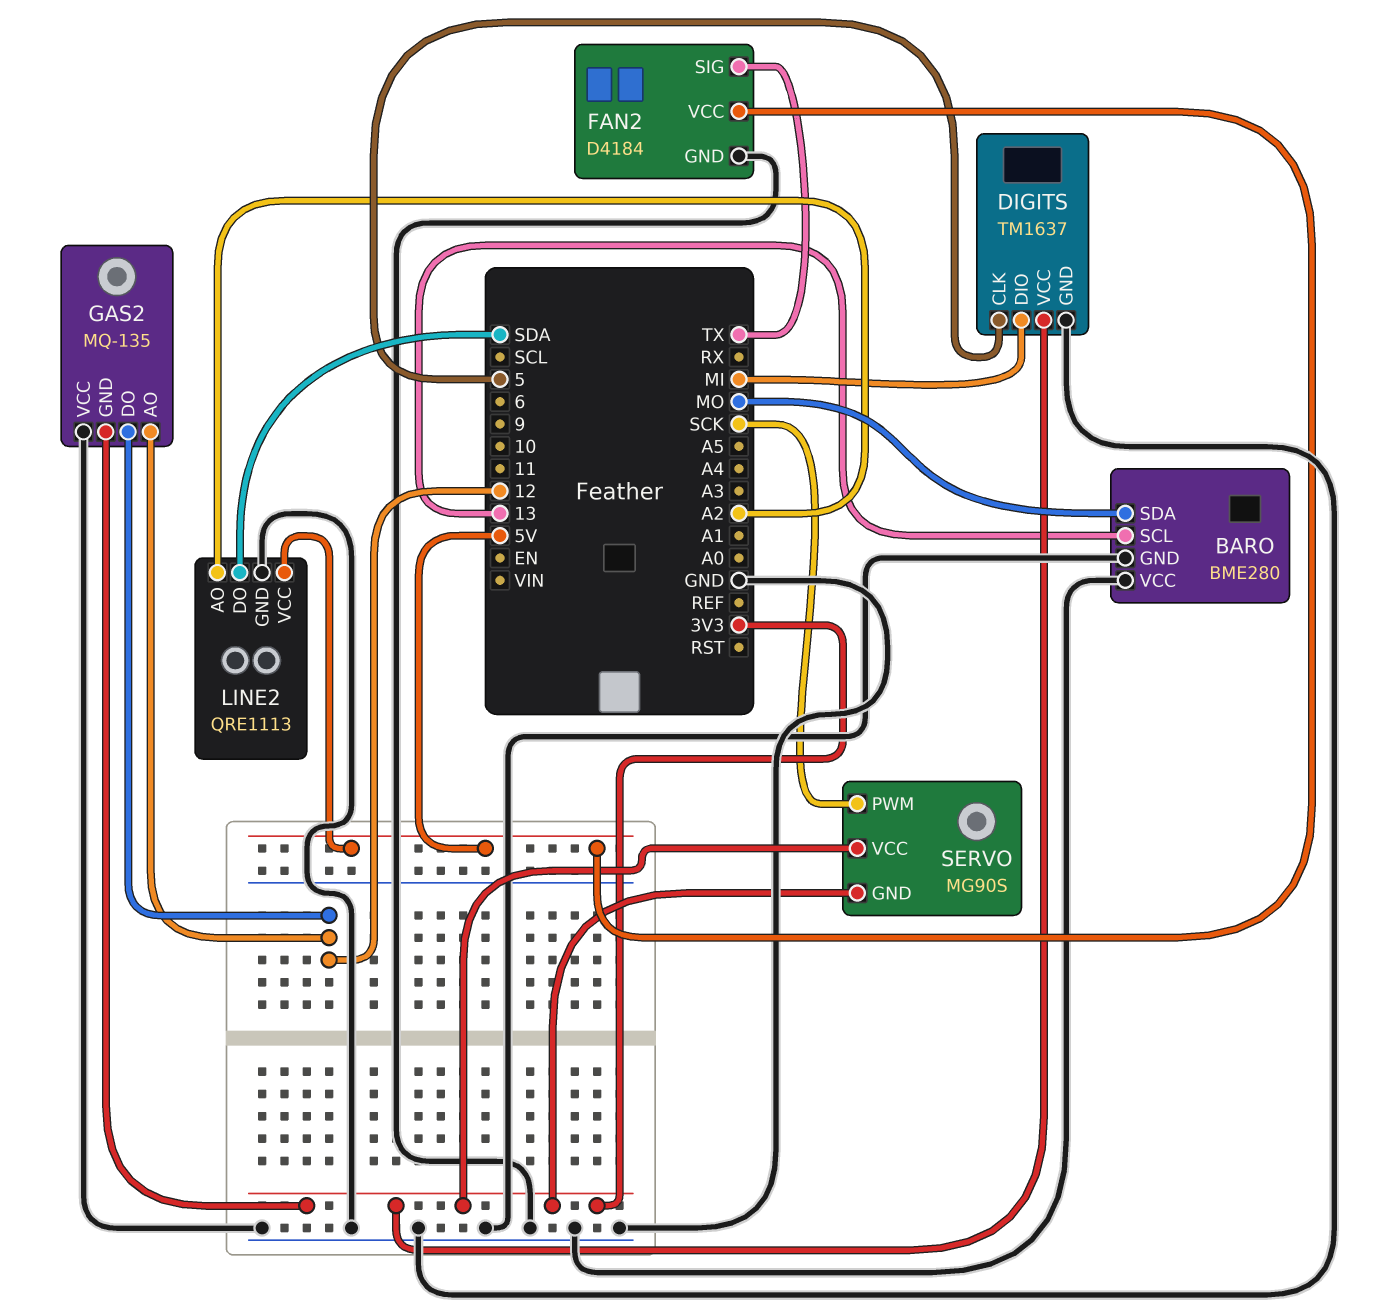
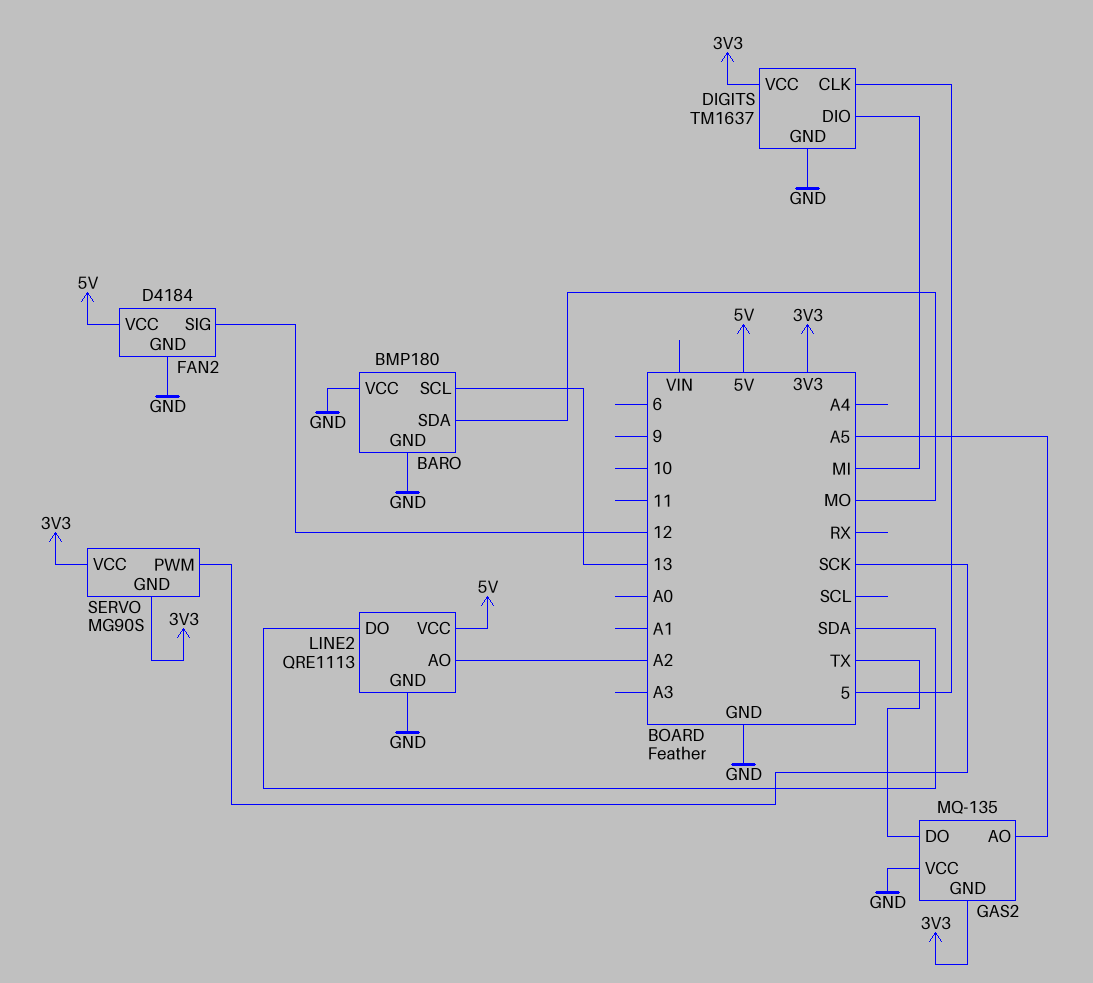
BARO: BME280 -> BMP180
FAN2 pin SIG: TX -> 12
GAS2 pin AO: 12 -> A5
GAS2 pin DO: 12 -> TX

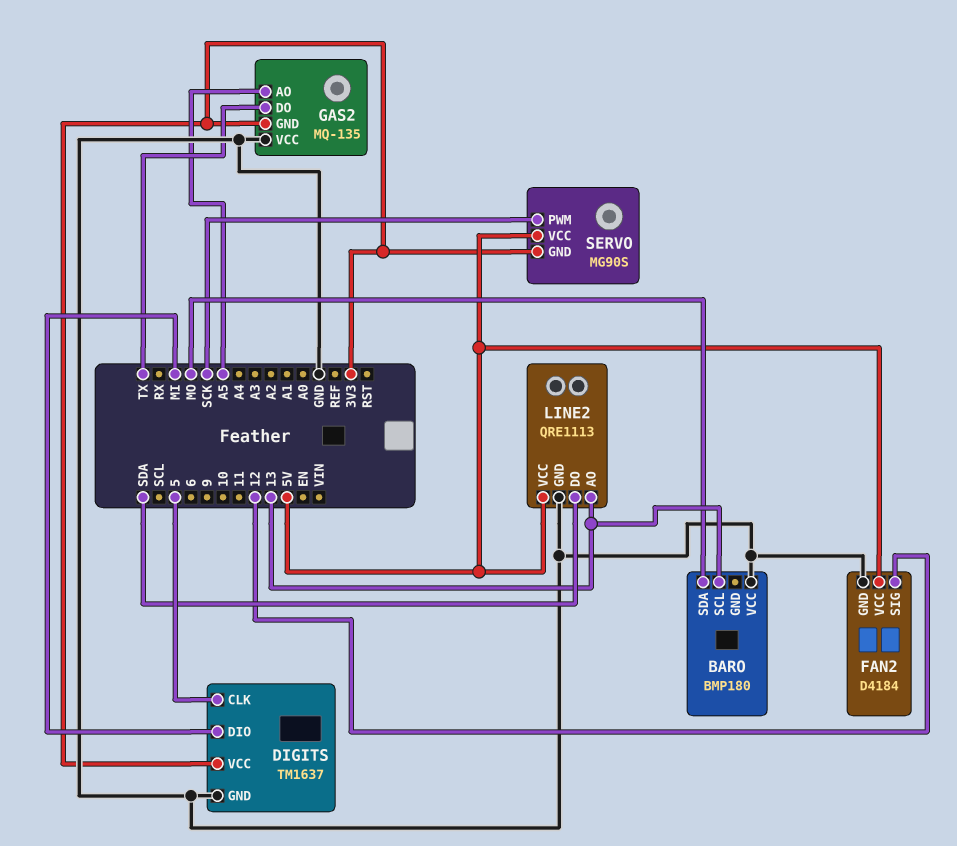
BARO pin GND: GND -> none
LINE2 pin AO: A2 -> 13
SERVO pin VCC: 3V3 -> 5V

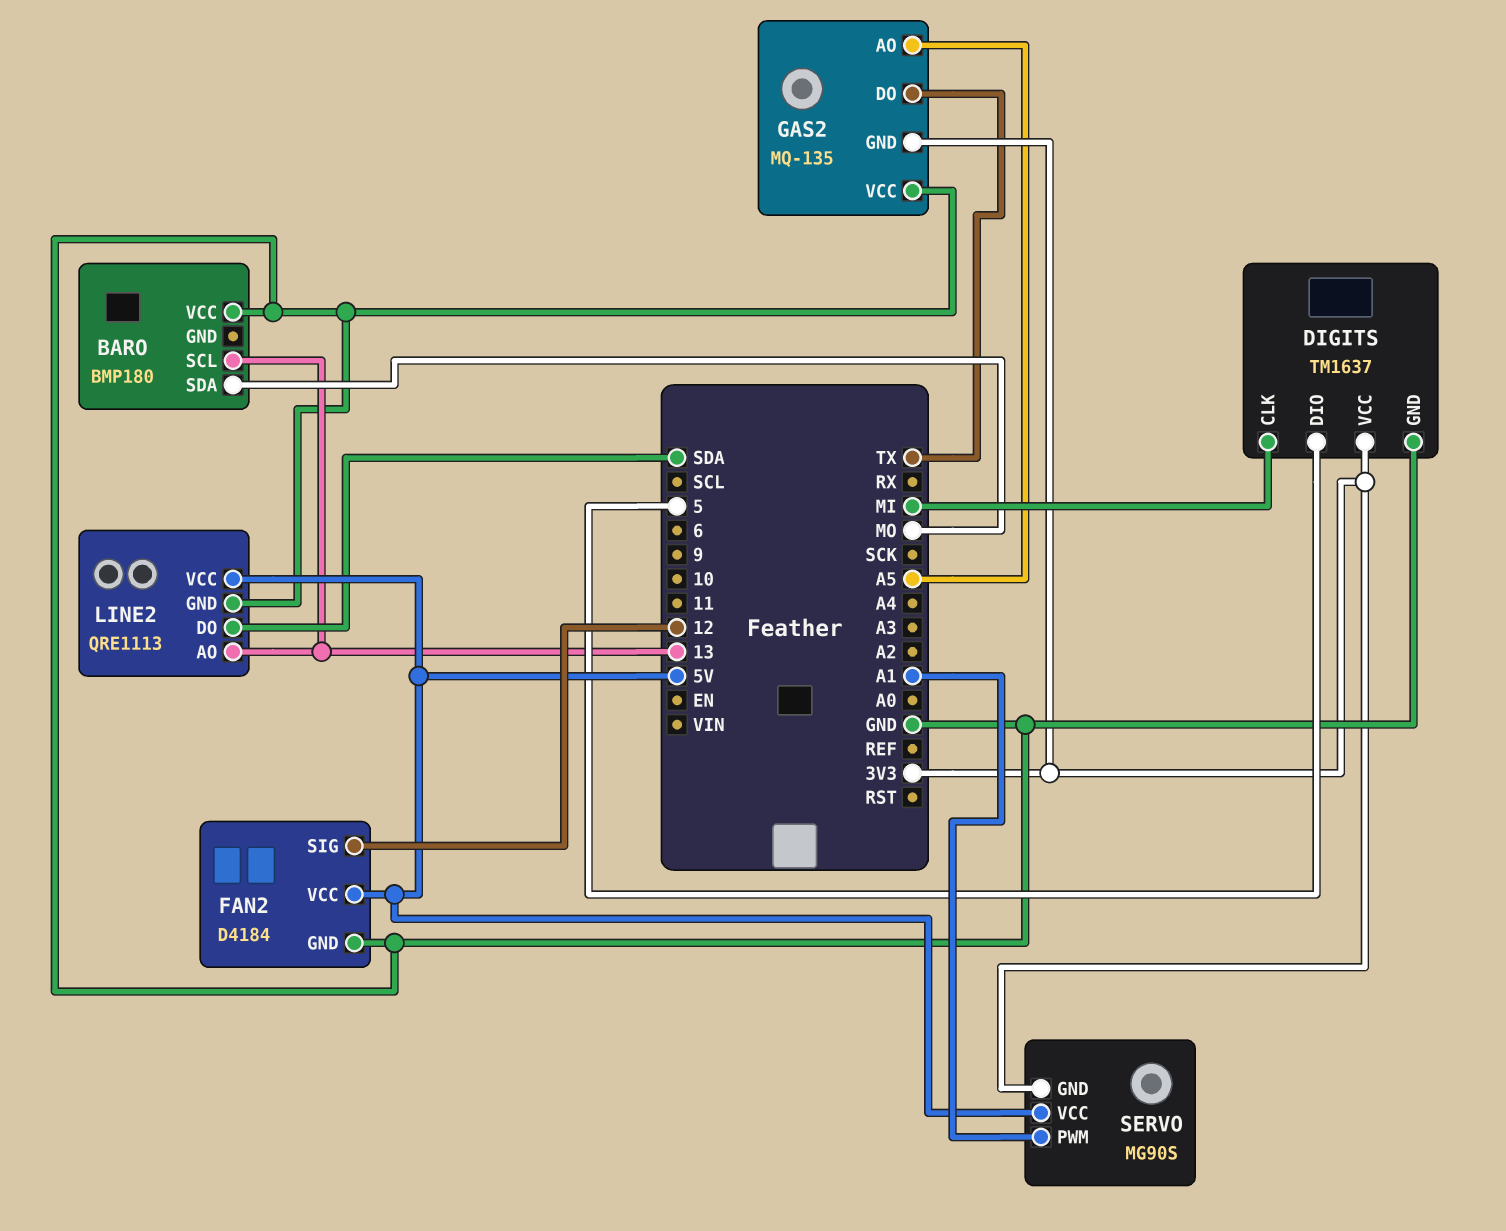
DIGITS pin CLK: 5 -> MI
DIGITS pin DIO: MI -> 5
SERVO pin PWM: SCK -> A1

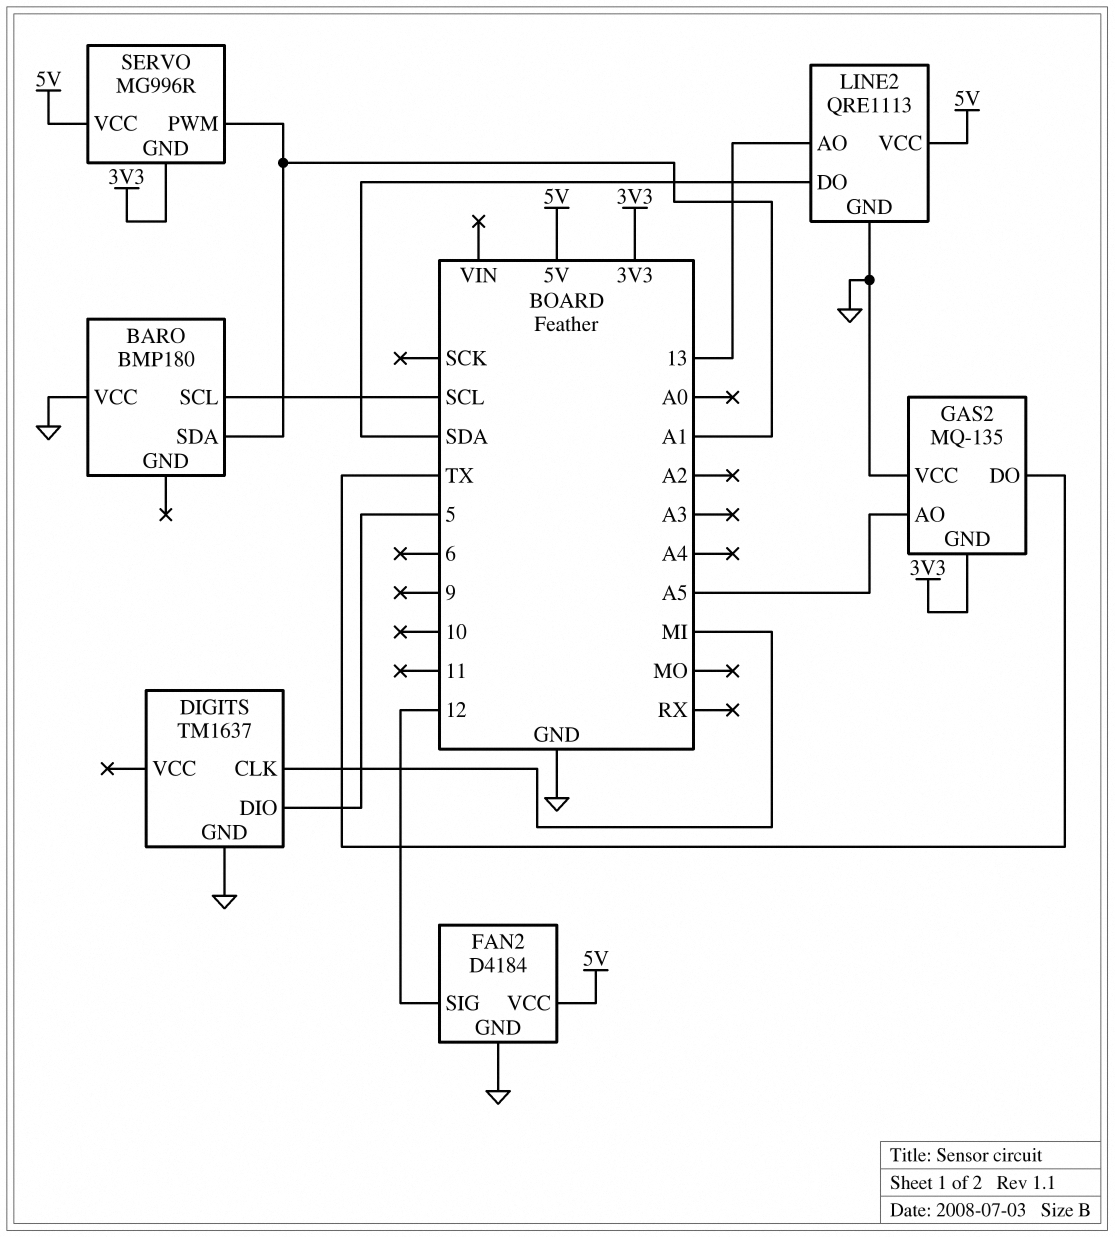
BARO pin SCL: 13 -> SCL
BARO pin SDA: MO -> A1
DIGITS pin VCC: 3V3 -> none
SERVO: MG90S -> MG996R

